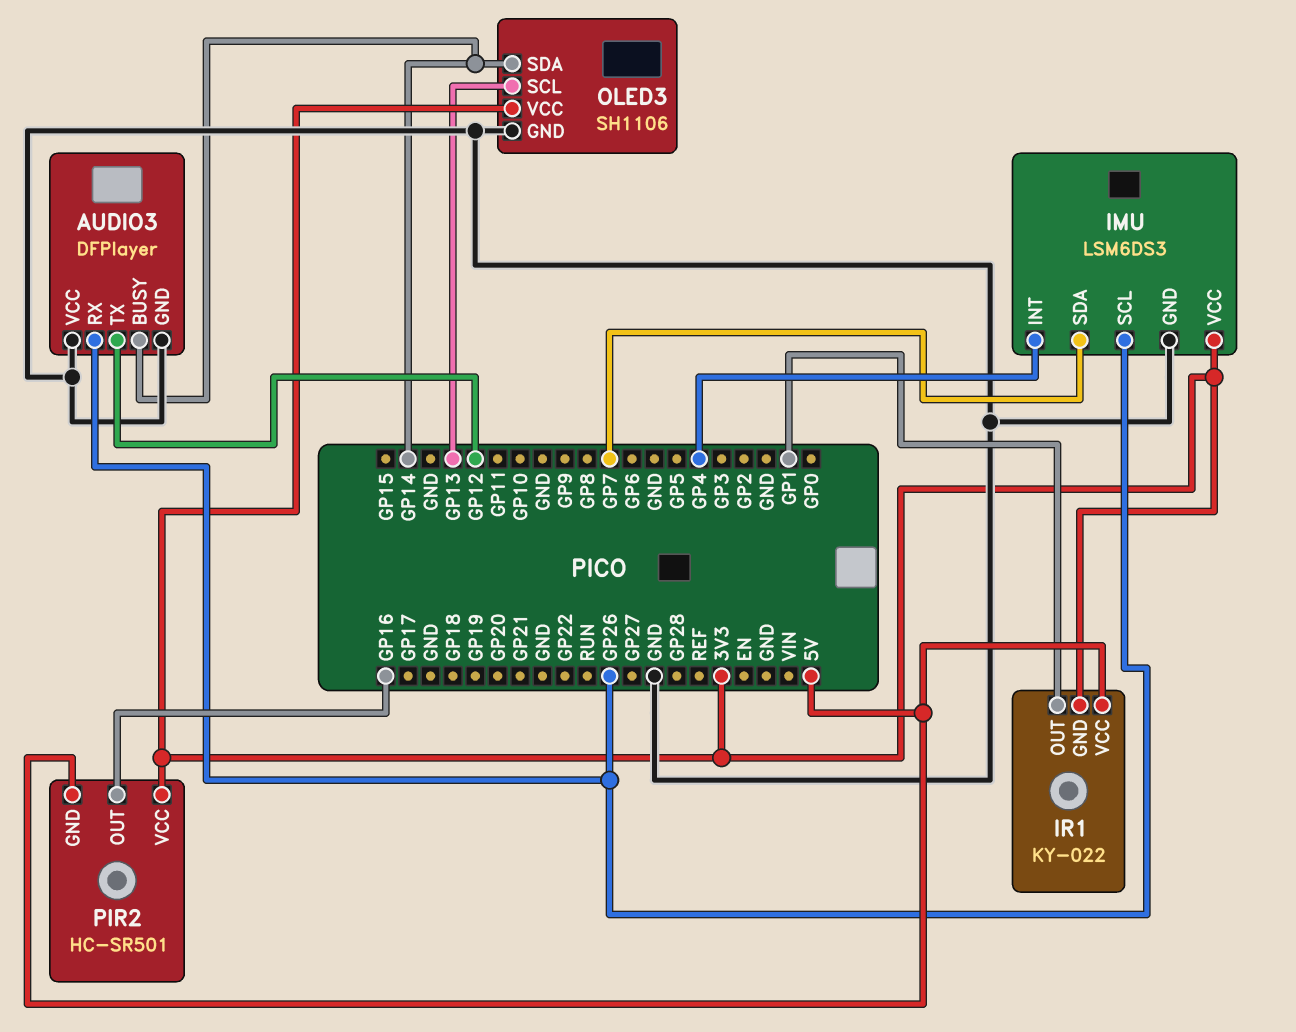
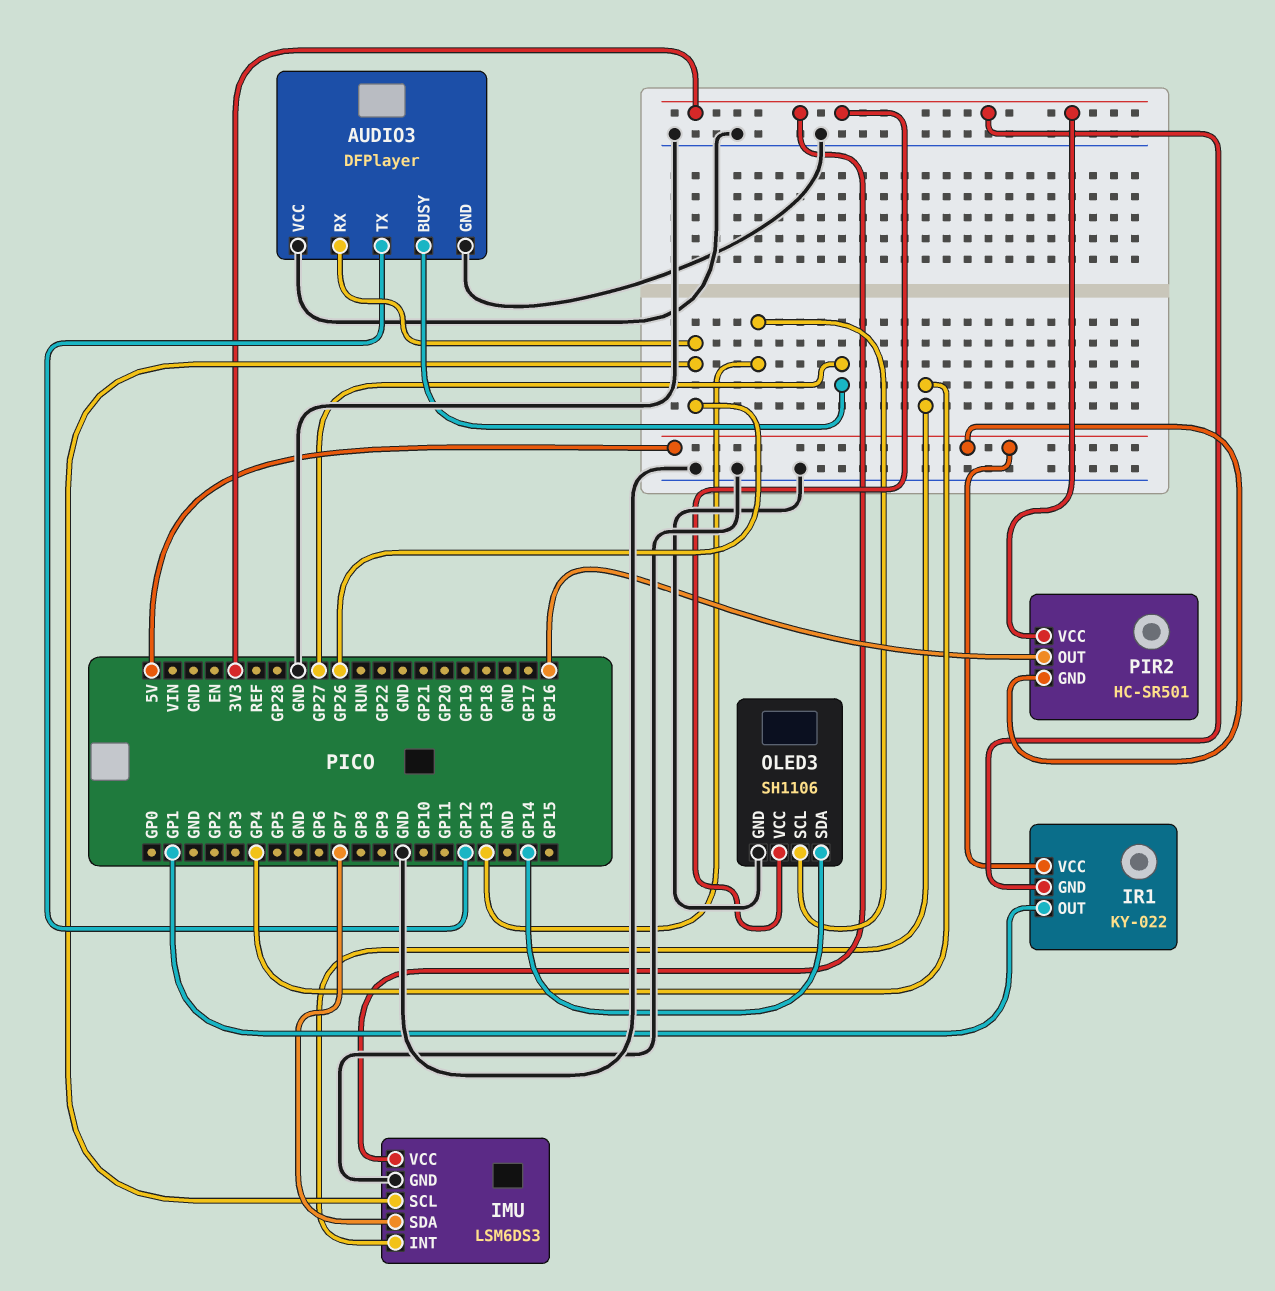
AUDIO3 pin BUSY: GP14 -> GP27

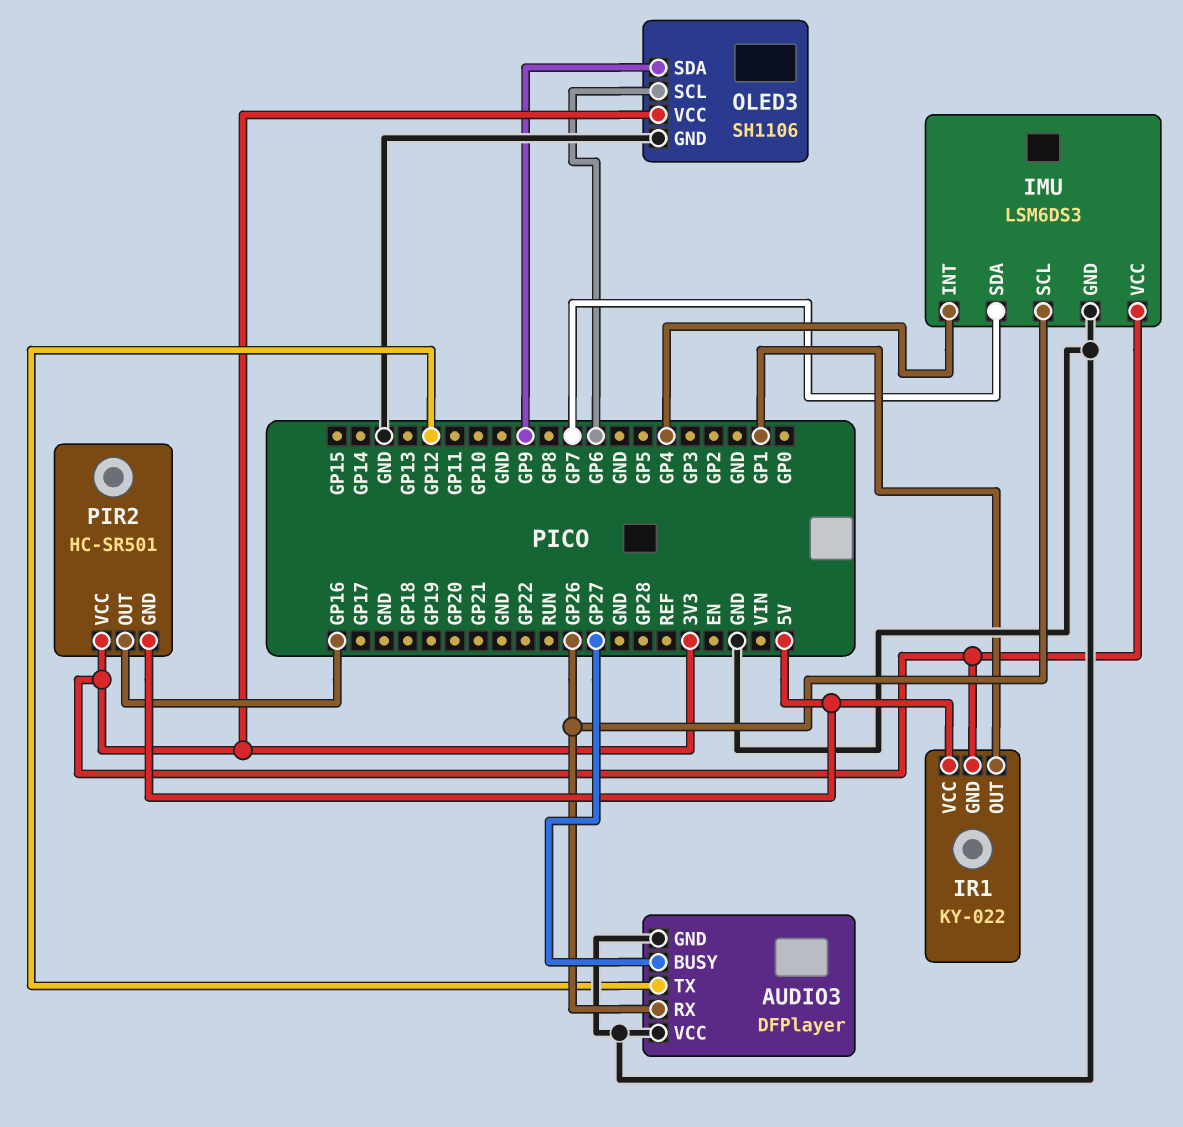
OLED3 pin SCL: GP13 -> GP6
OLED3 pin SDA: GP14 -> GP9

